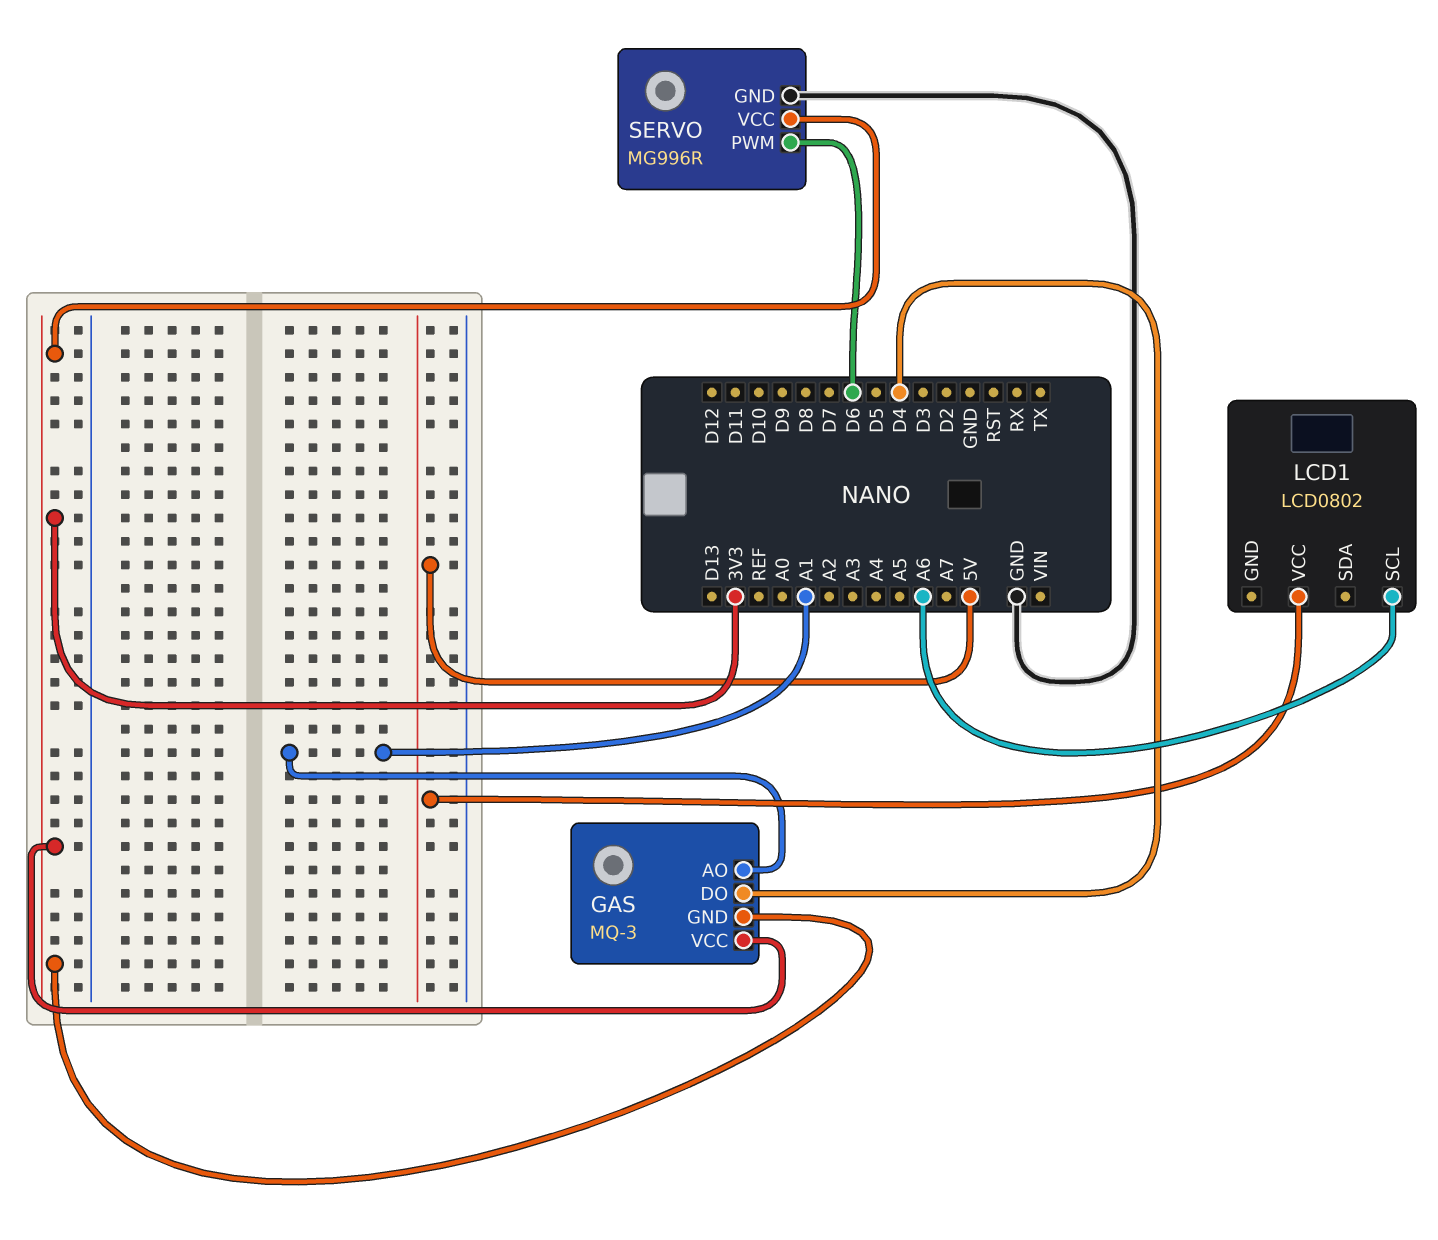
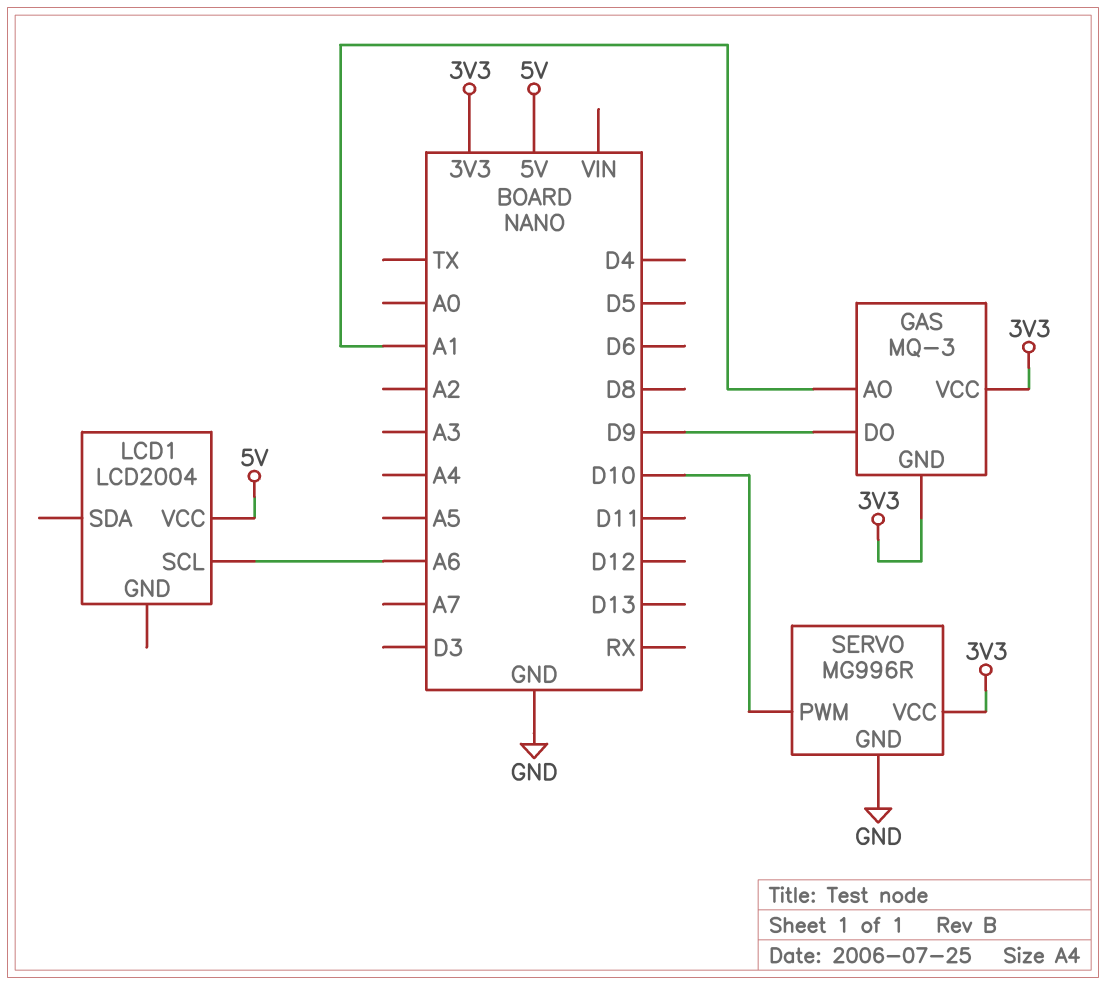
GAS pin DO: D4 -> D9
LCD1: LCD0802 -> LCD2004
SERVO pin PWM: D6 -> D10

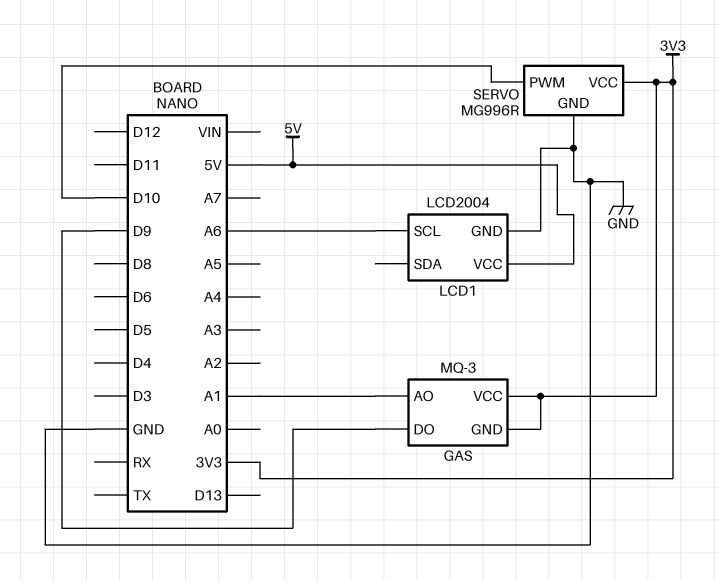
LCD1 pin GND: none -> GND

